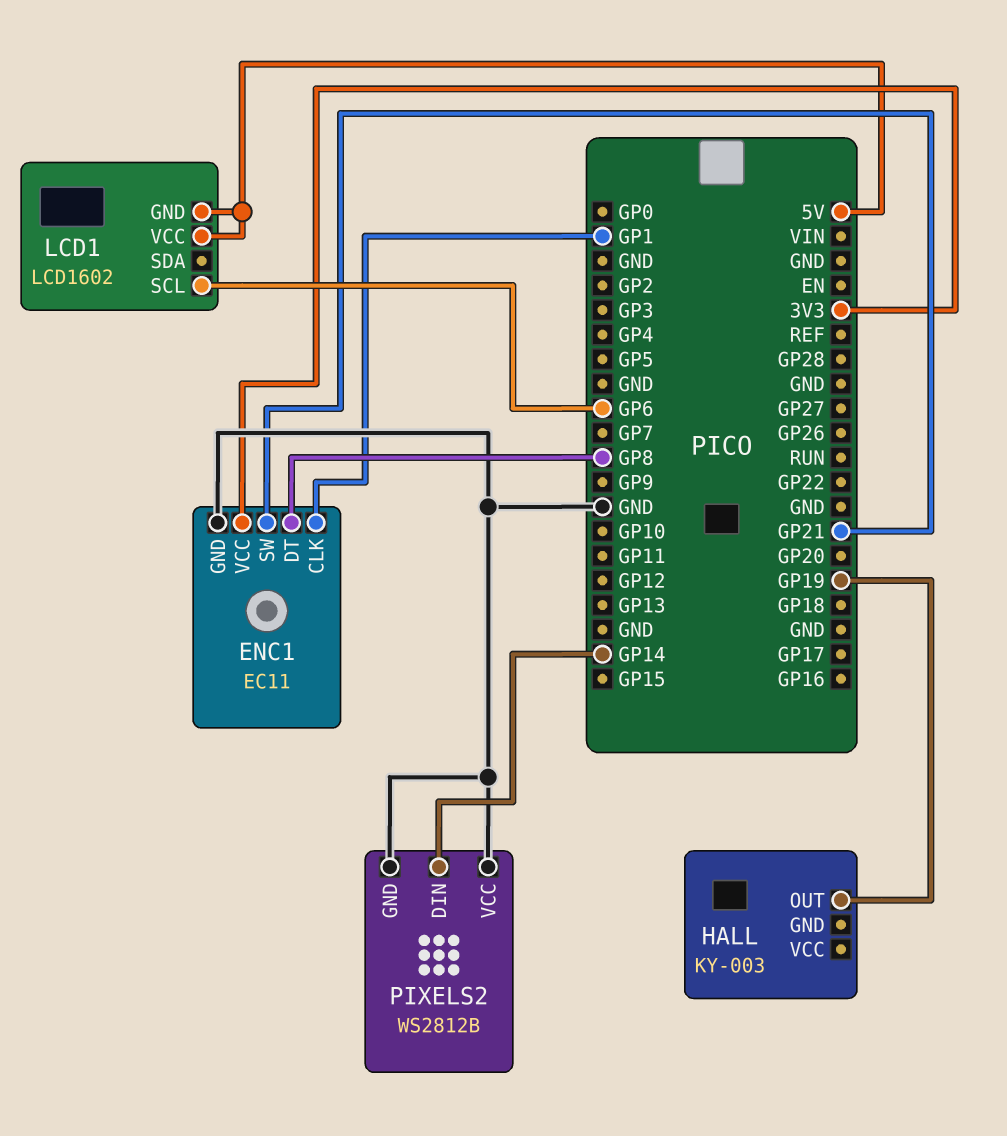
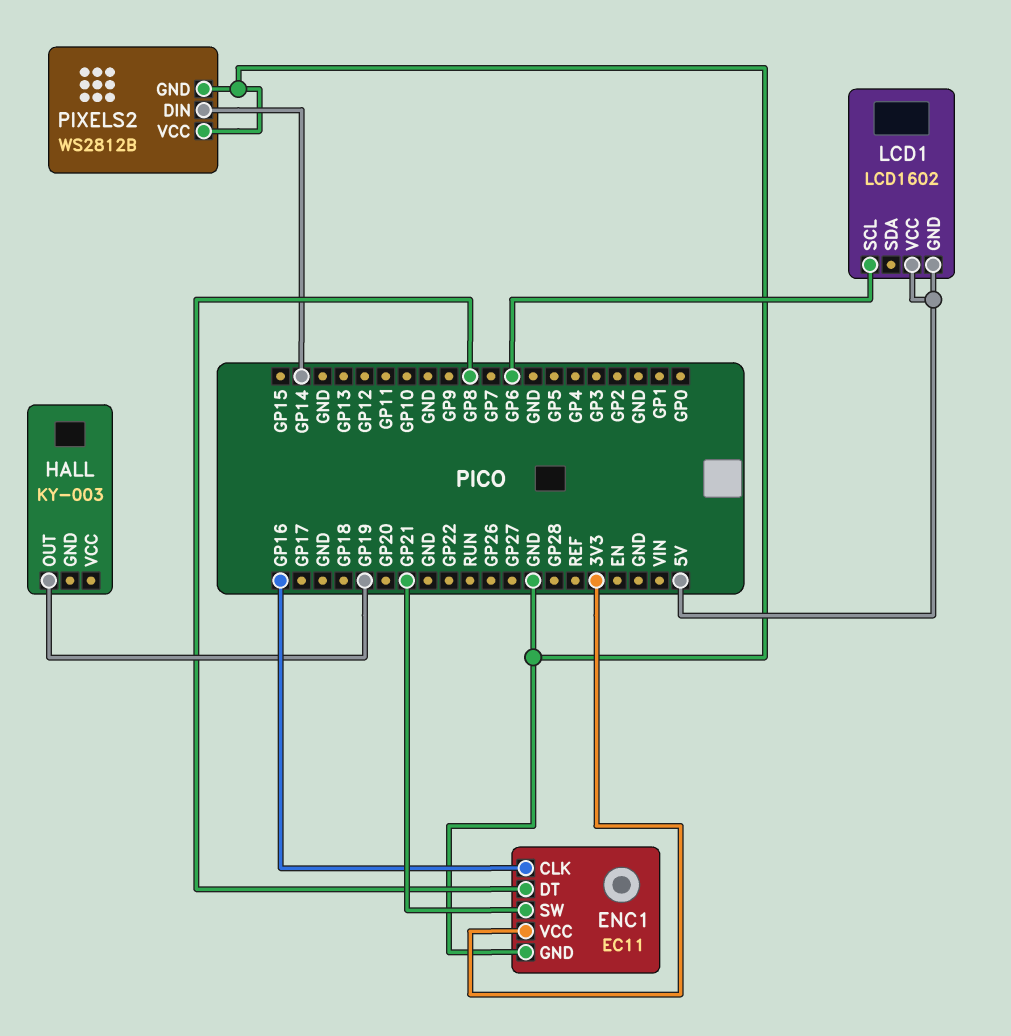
ENC1 pin CLK: GP1 -> GP16

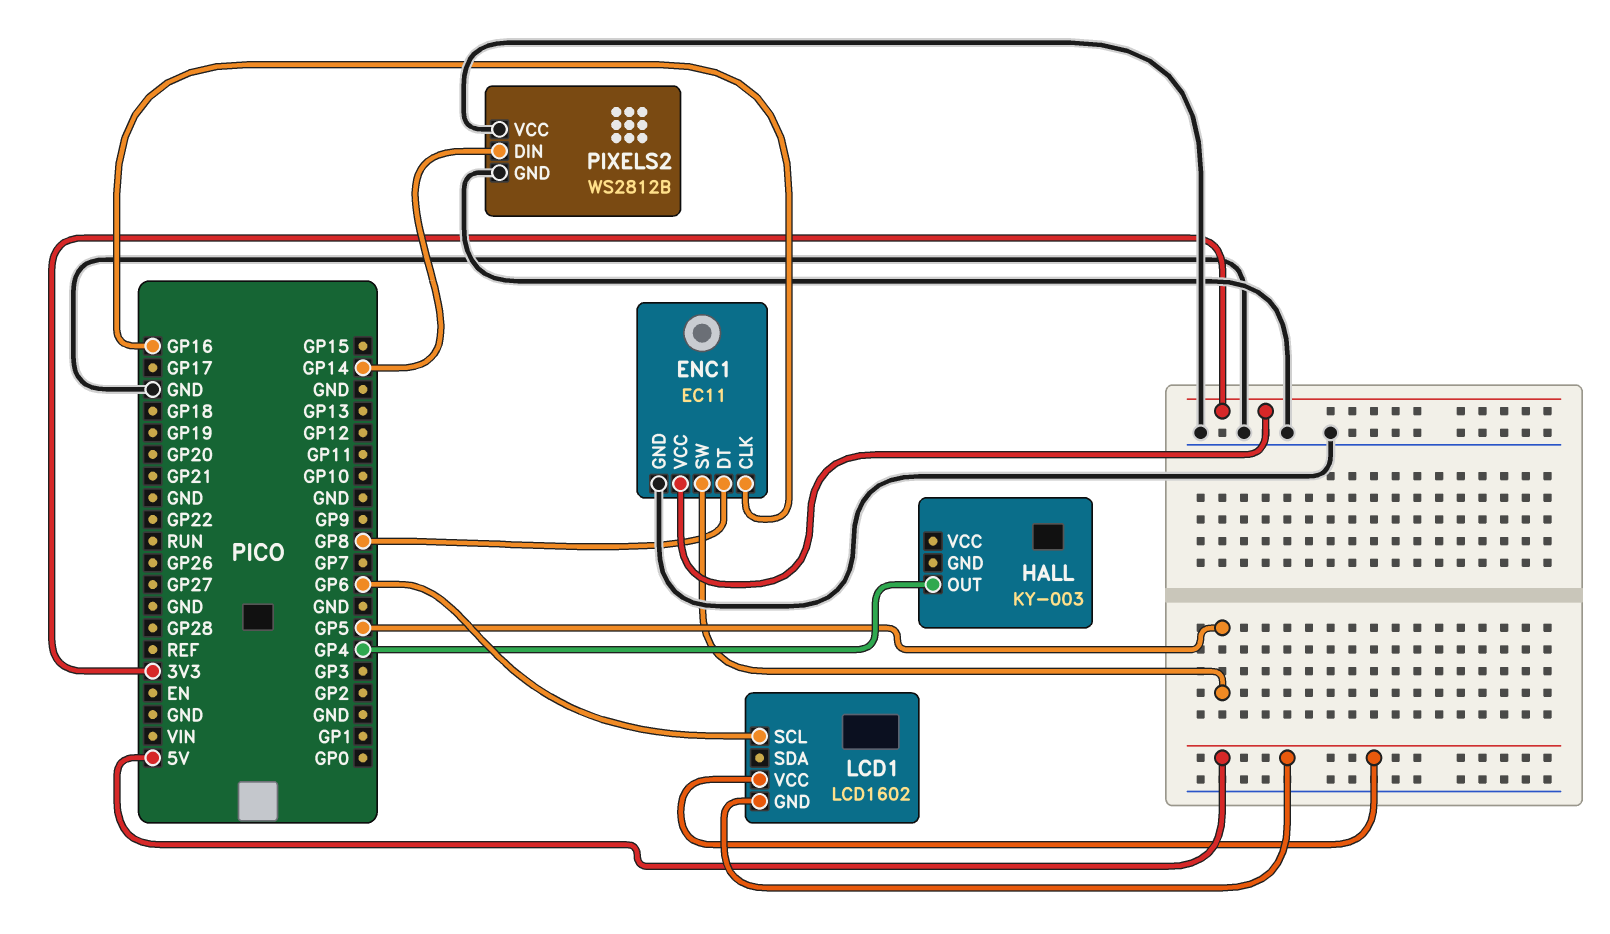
ENC1 pin SW: GP21 -> GP5
HALL pin OUT: GP19 -> GP4

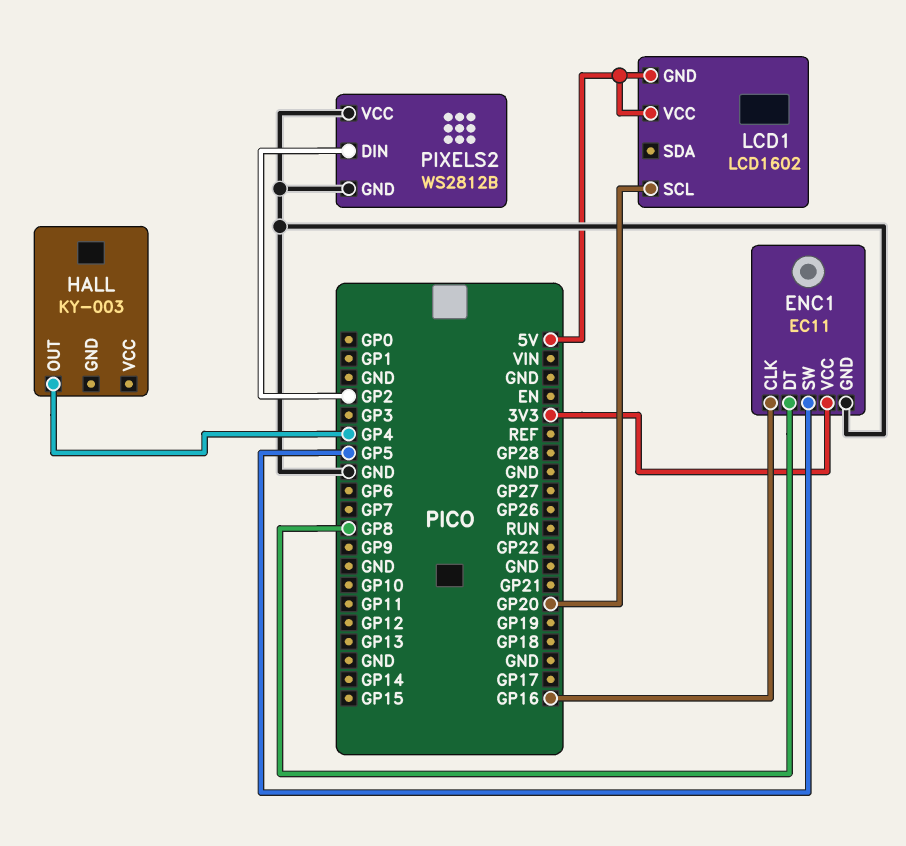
LCD1 pin SCL: GP6 -> GP20
PIXELS2 pin DIN: GP14 -> GP2

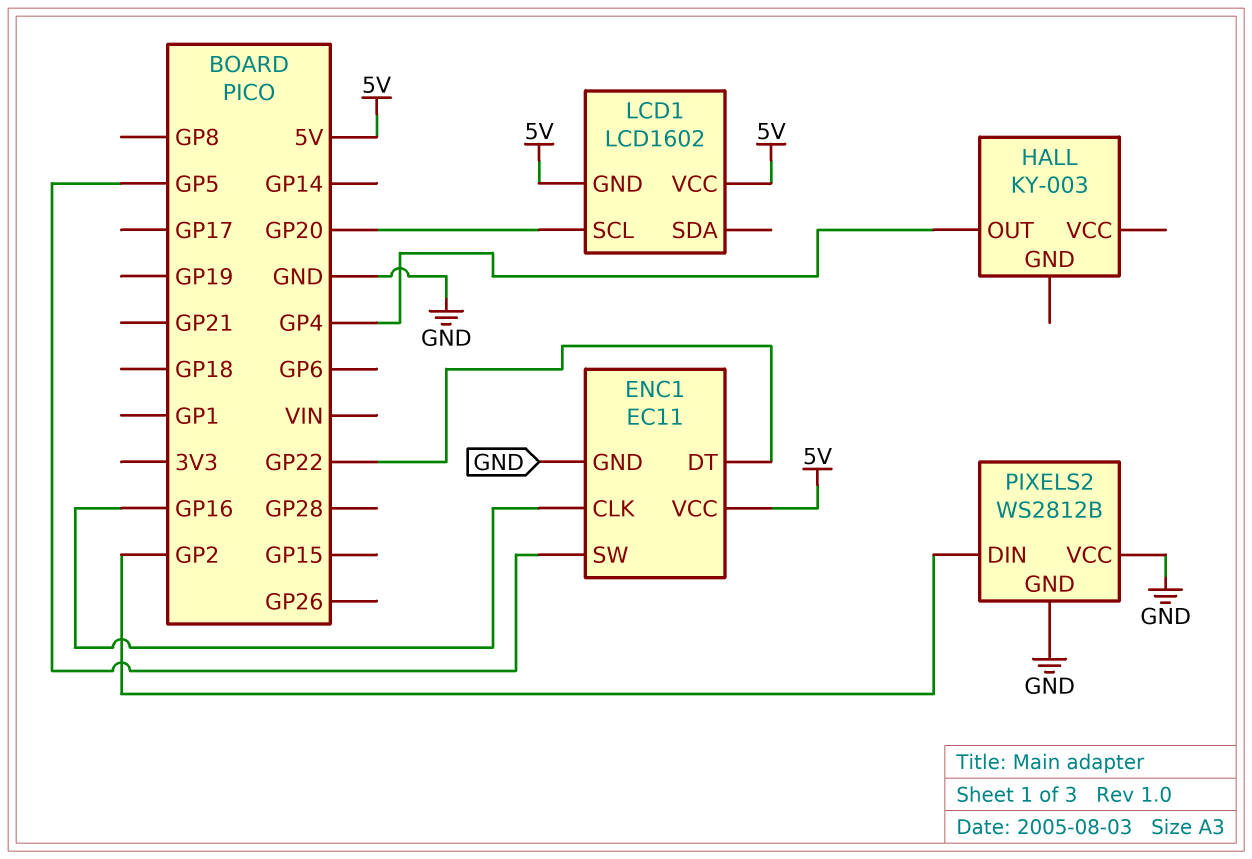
ENC1 pin DT: GP8 -> GP22
ENC1 pin VCC: 3V3 -> 5V

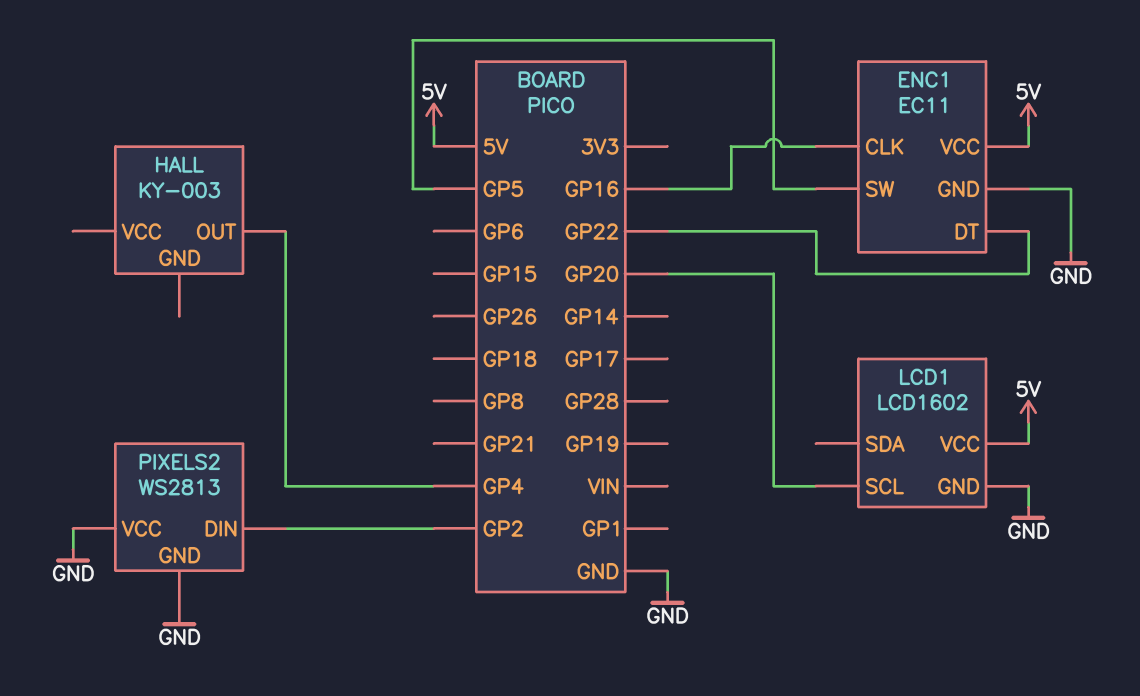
LCD1 pin GND: 5V -> GND
PIXELS2: WS2812B -> WS2813

